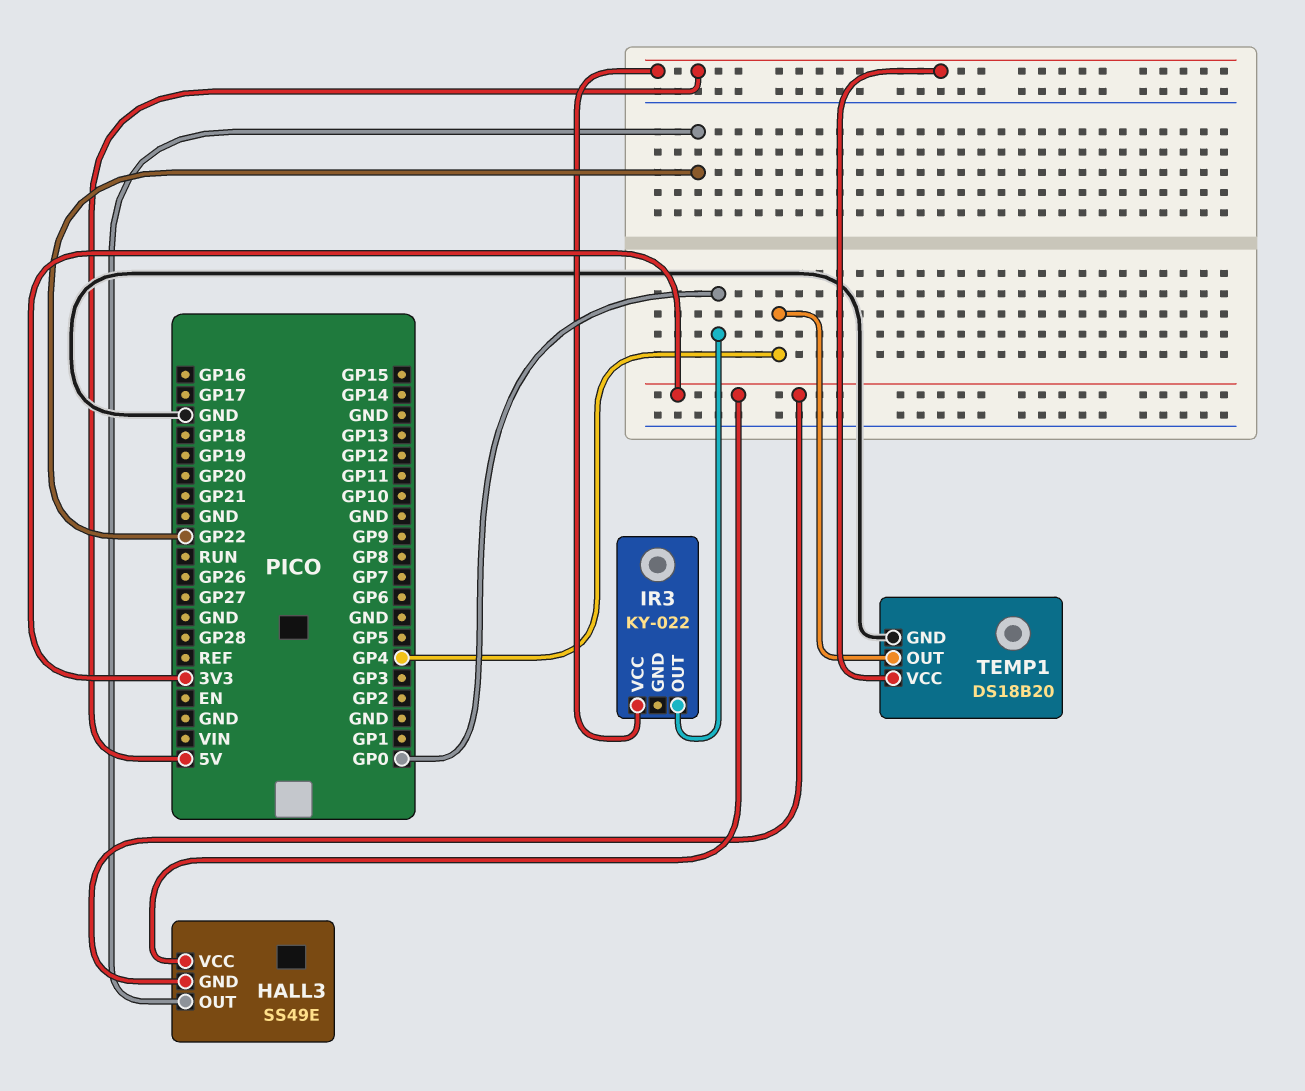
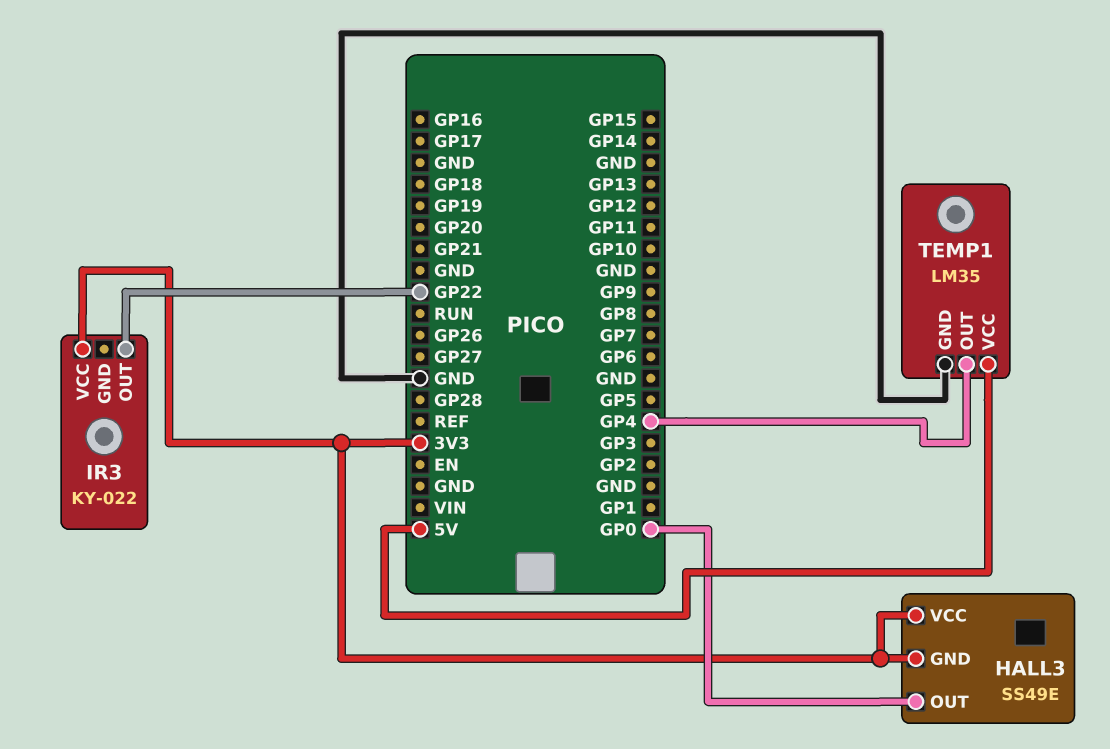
HALL3 pin OUT: GP22 -> GP0
IR3 pin OUT: GP0 -> GP22
IR3 pin VCC: 5V -> 3V3
TEMP1: DS18B20 -> LM35

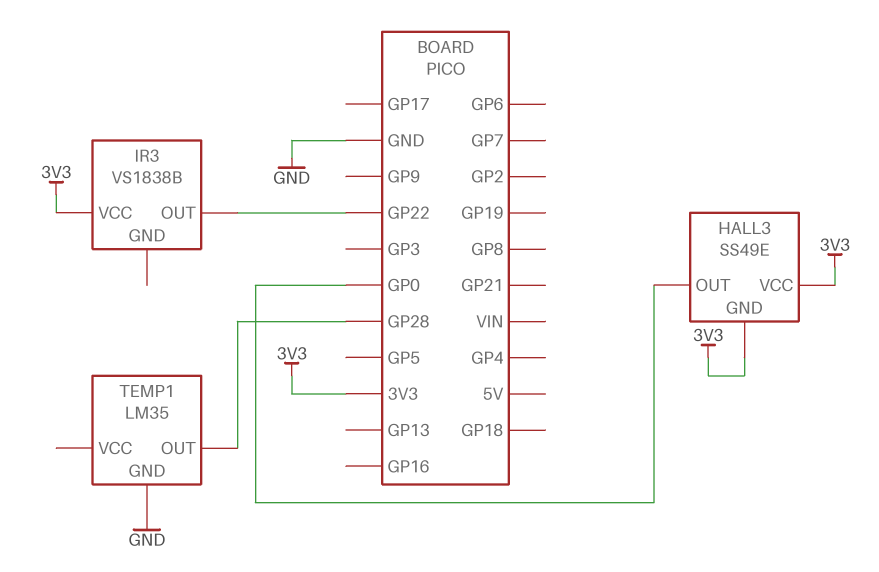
IR3: KY-022 -> VS1838B
TEMP1 pin OUT: GP4 -> GP28
TEMP1 pin VCC: 5V -> none

